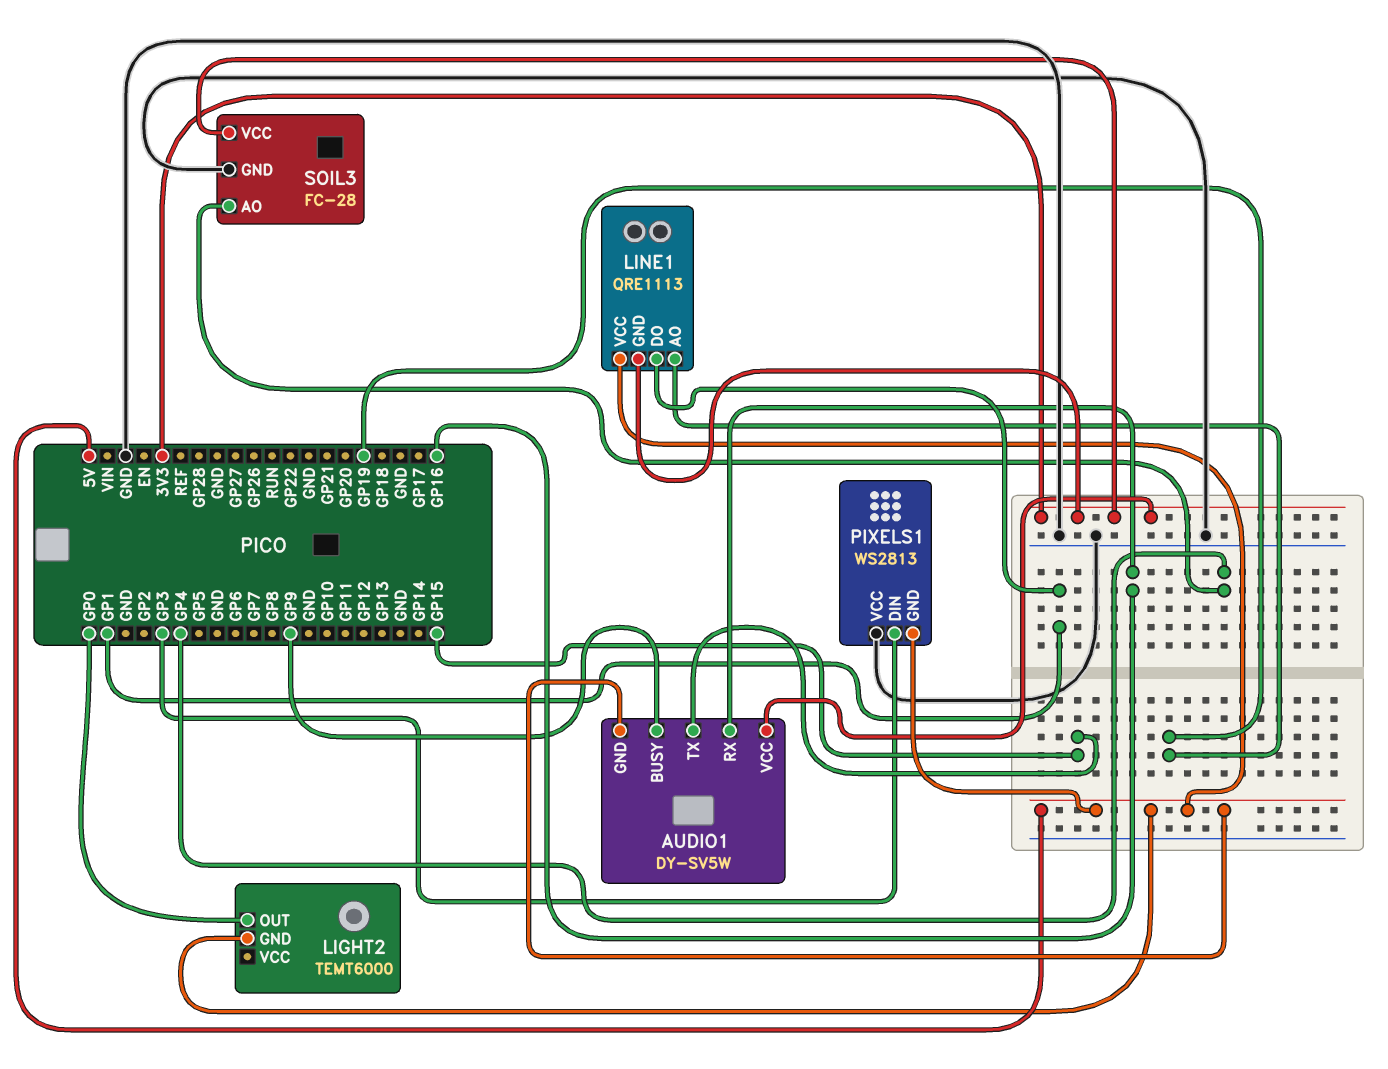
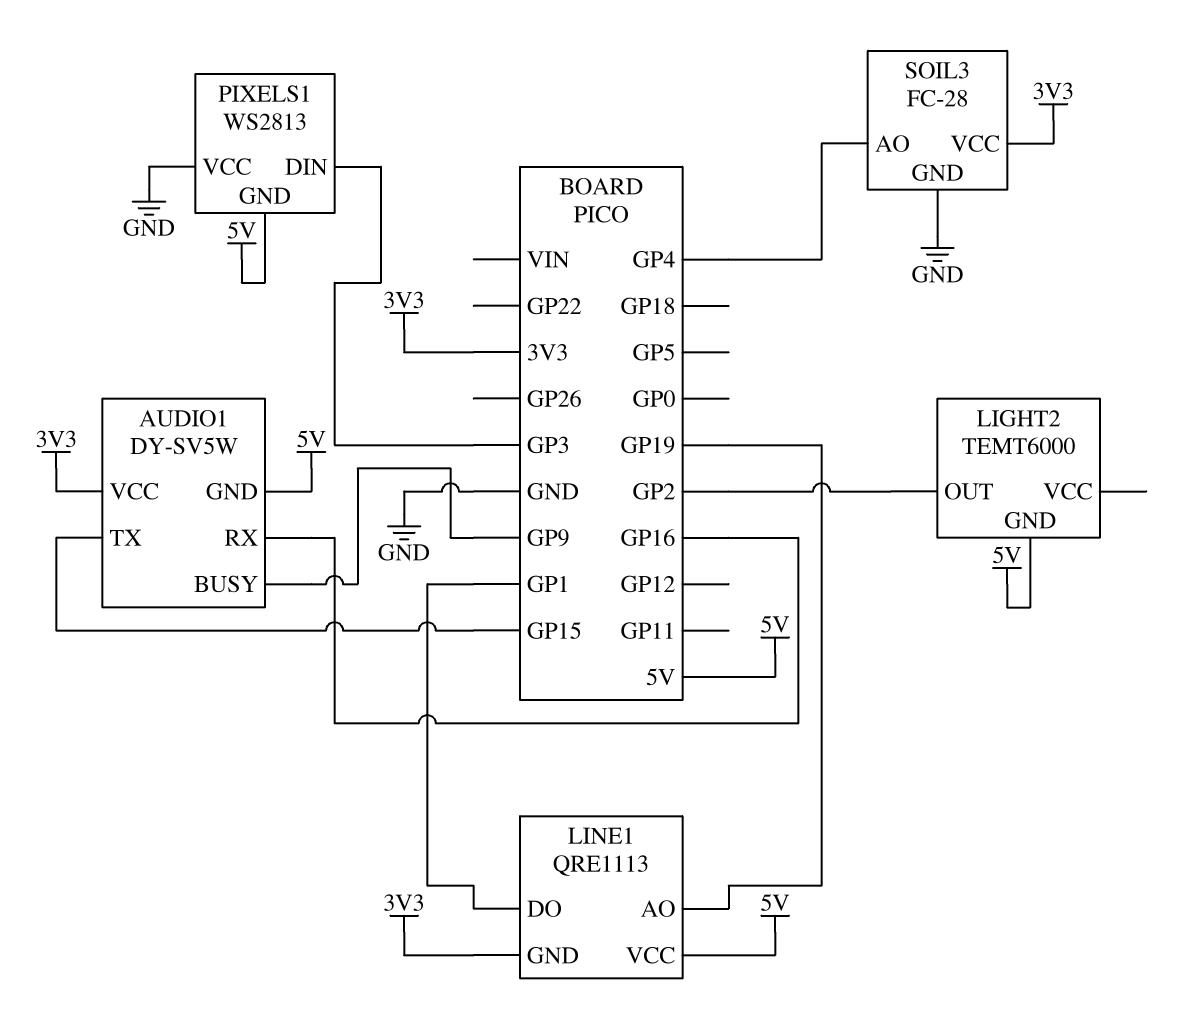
LIGHT2 pin OUT: GP0 -> GP2

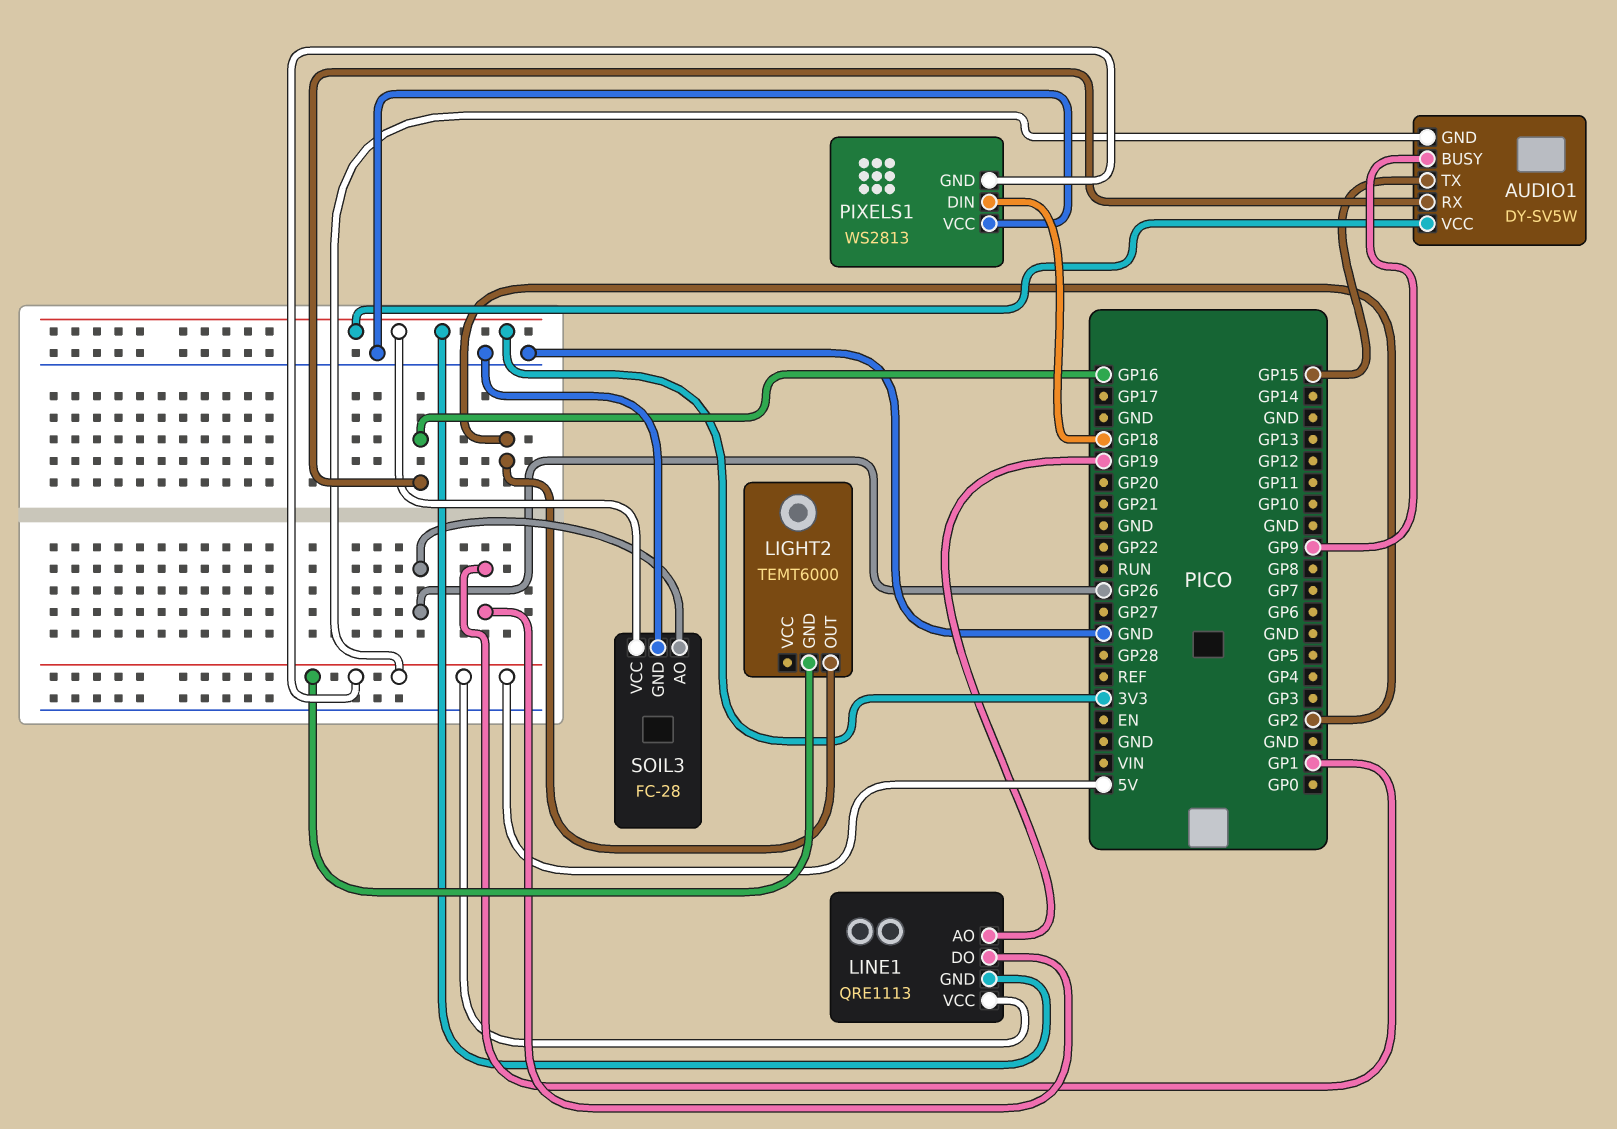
PIXELS1 pin DIN: GP3 -> GP18
SOIL3 pin AO: GP4 -> GP26

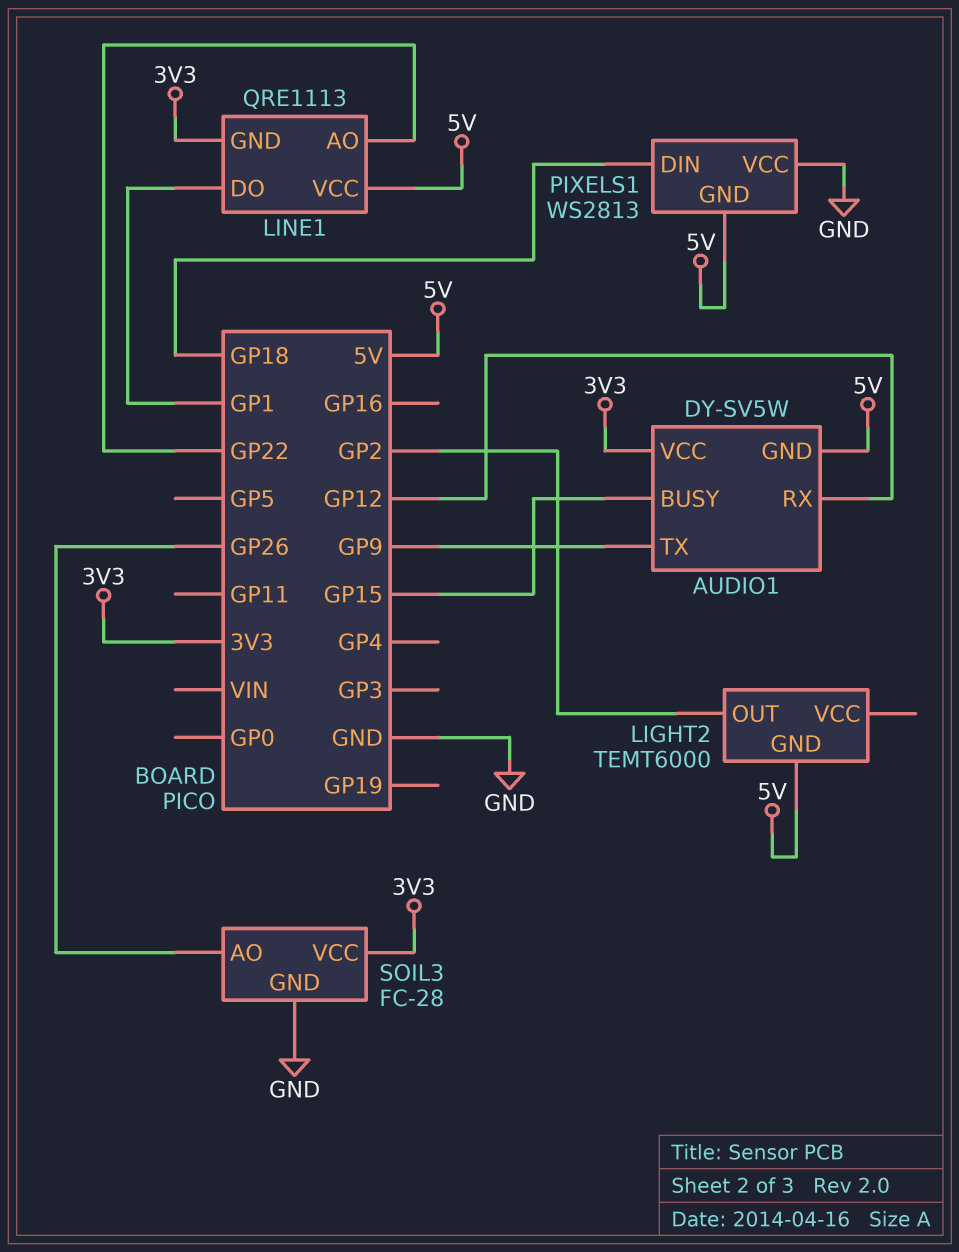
AUDIO1 pin BUSY: GP9 -> GP15
AUDIO1 pin RX: GP16 -> GP12
AUDIO1 pin TX: GP15 -> GP9
LINE1 pin AO: GP19 -> GP22

